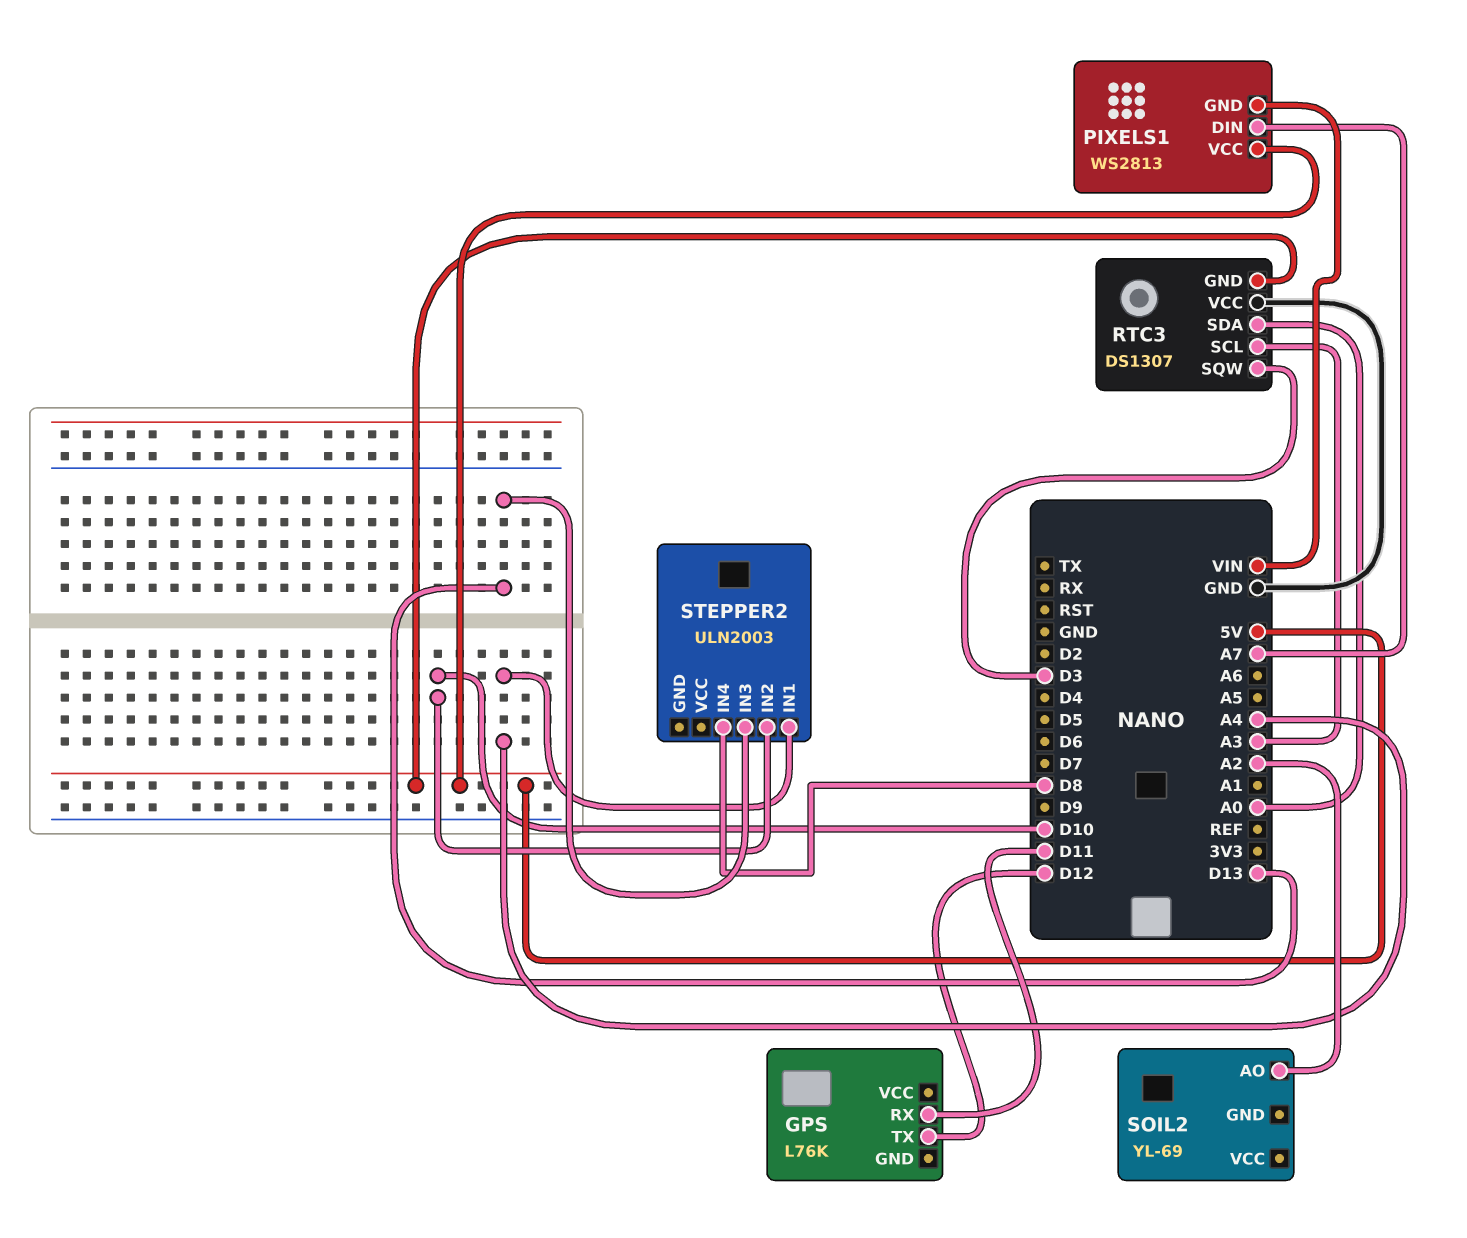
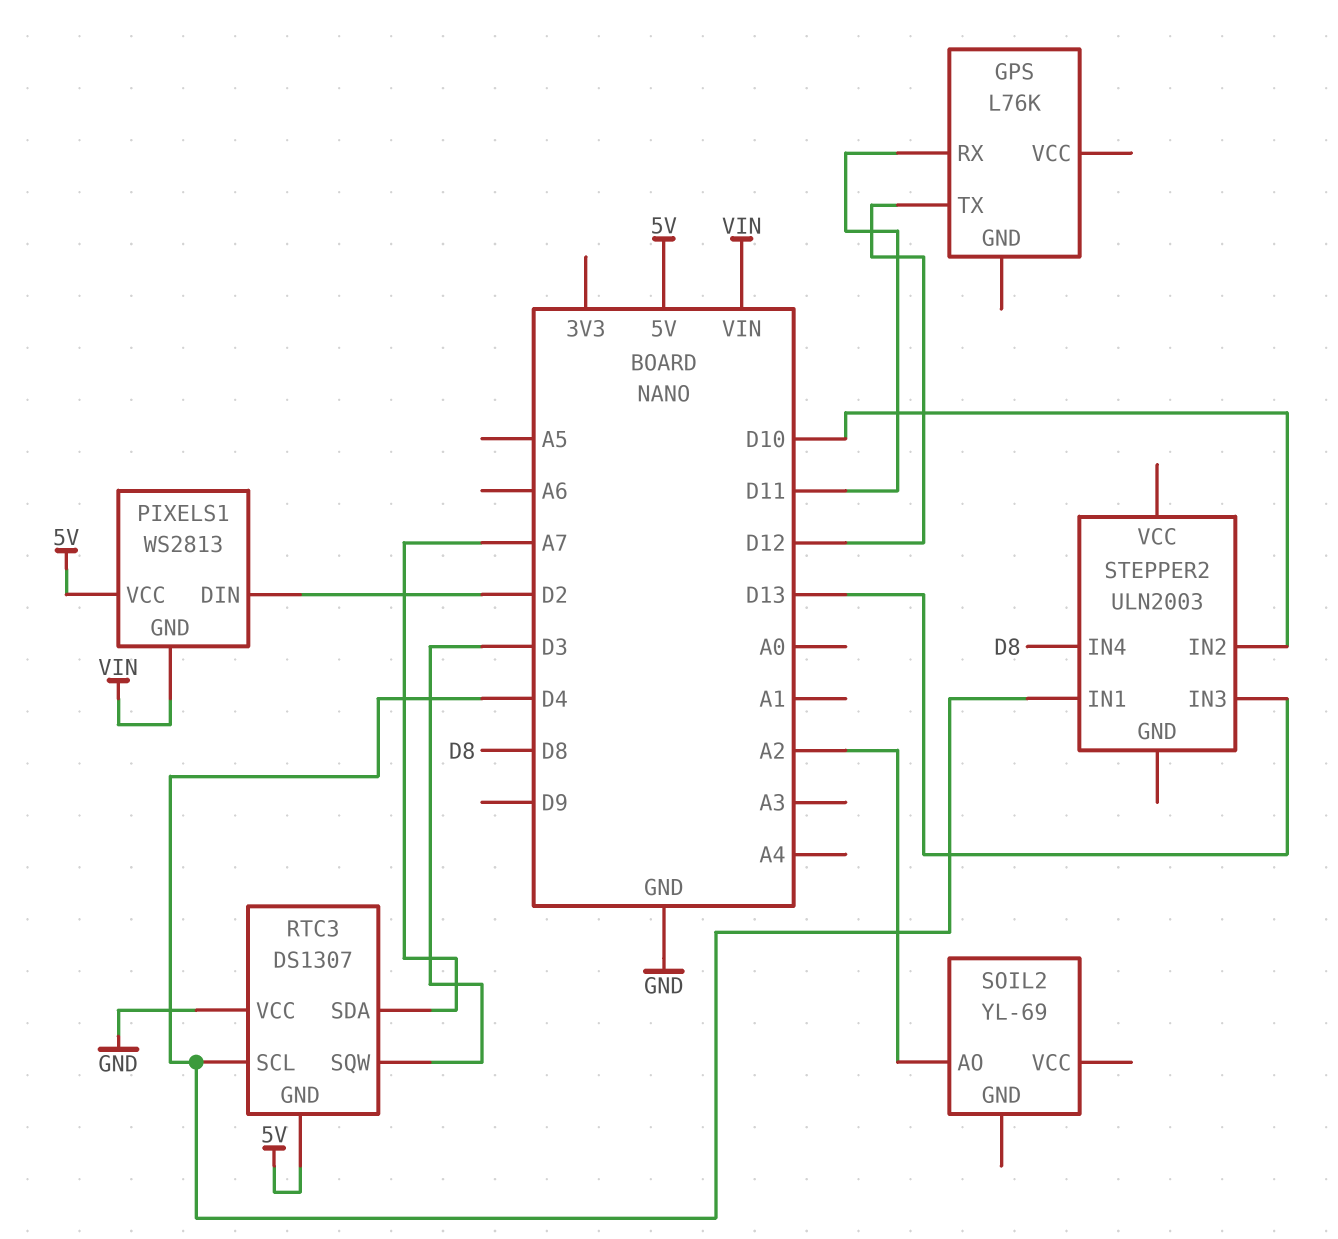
PIXELS1 pin DIN: A7 -> D2
RTC3 pin SCL: A3 -> D4
RTC3 pin SDA: A0 -> A7
STEPPER2 pin IN1: A4 -> D4

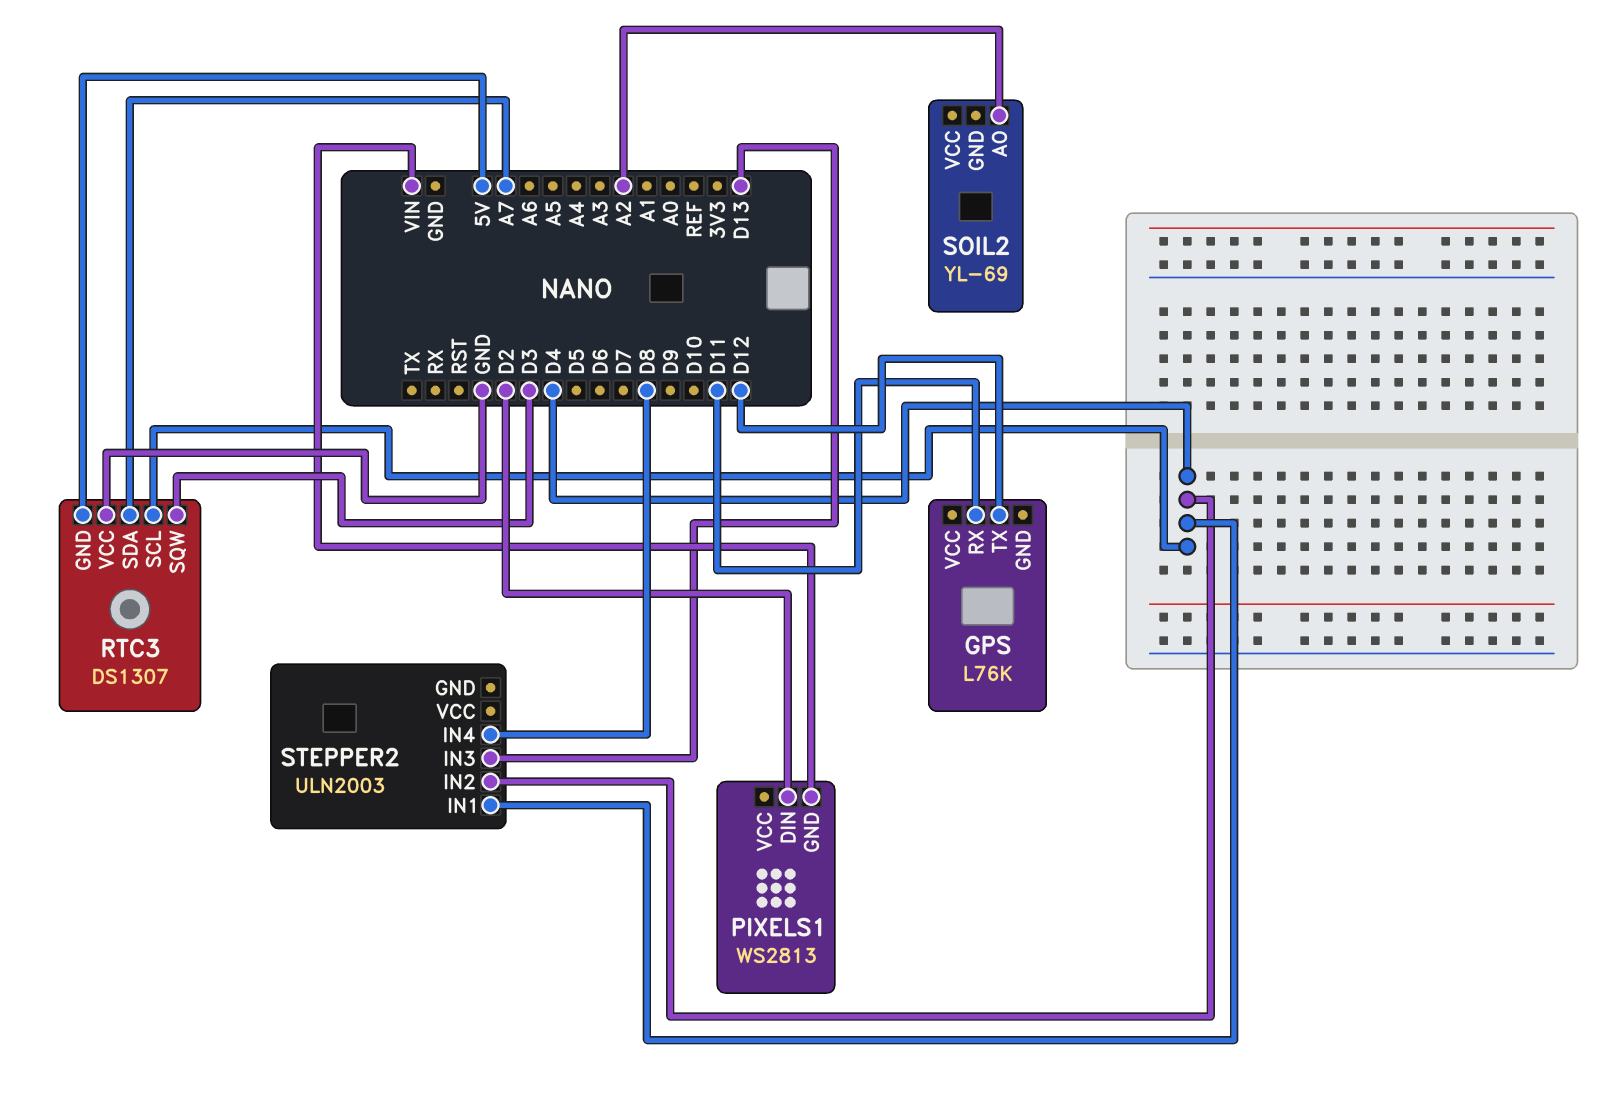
PIXELS1 pin VCC: 5V -> none
STEPPER2 pin IN2: D10 -> D4

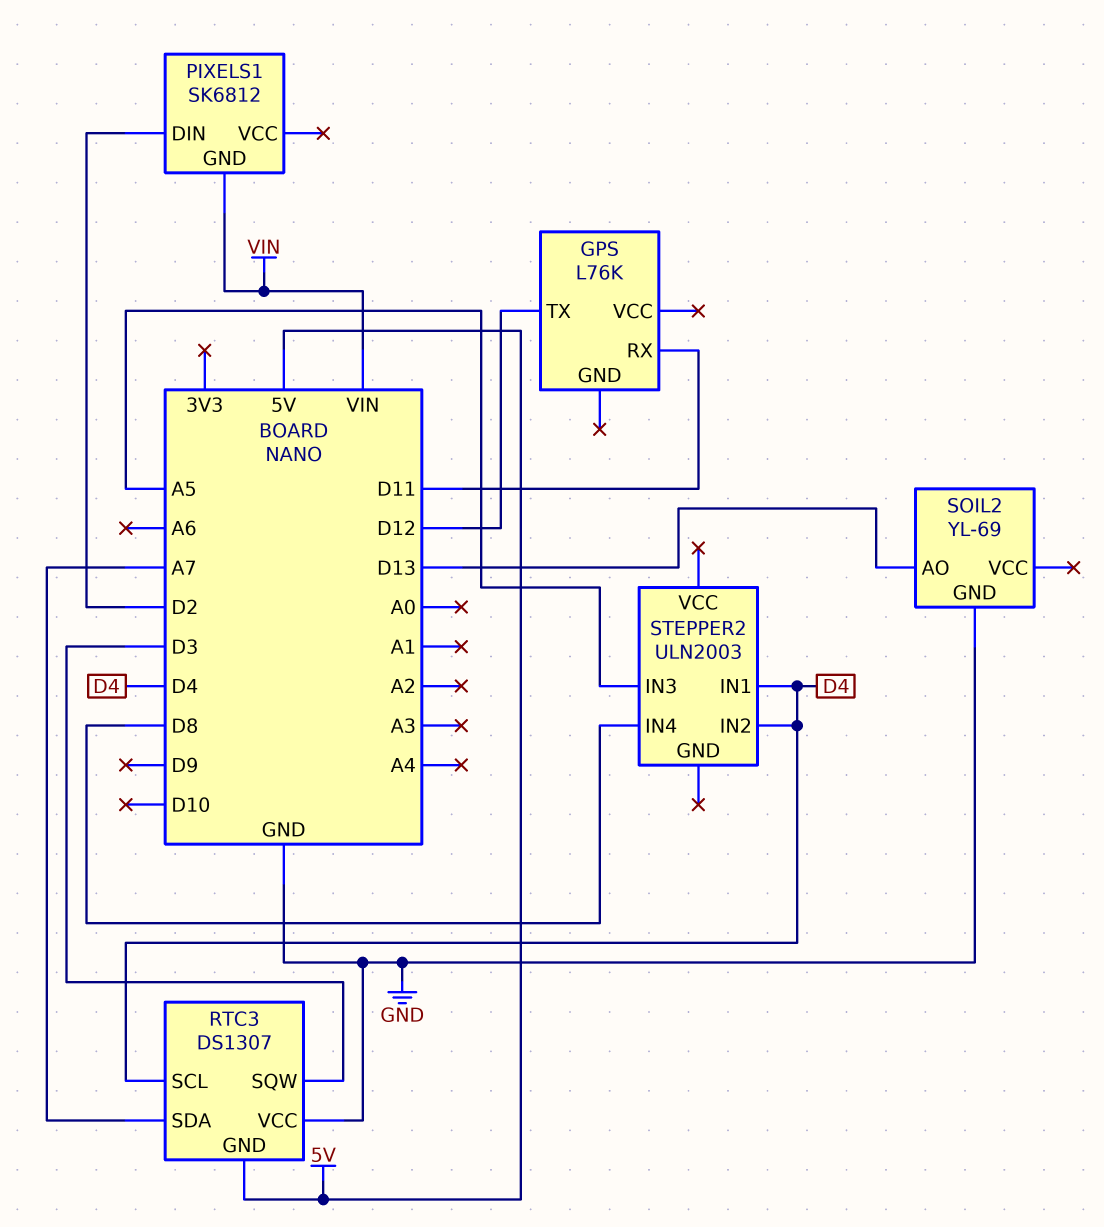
PIXELS1: WS2813 -> SK6812
SOIL2 pin AO: A2 -> D13
SOIL2 pin GND: none -> GND
STEPPER2 pin IN3: D13 -> A5

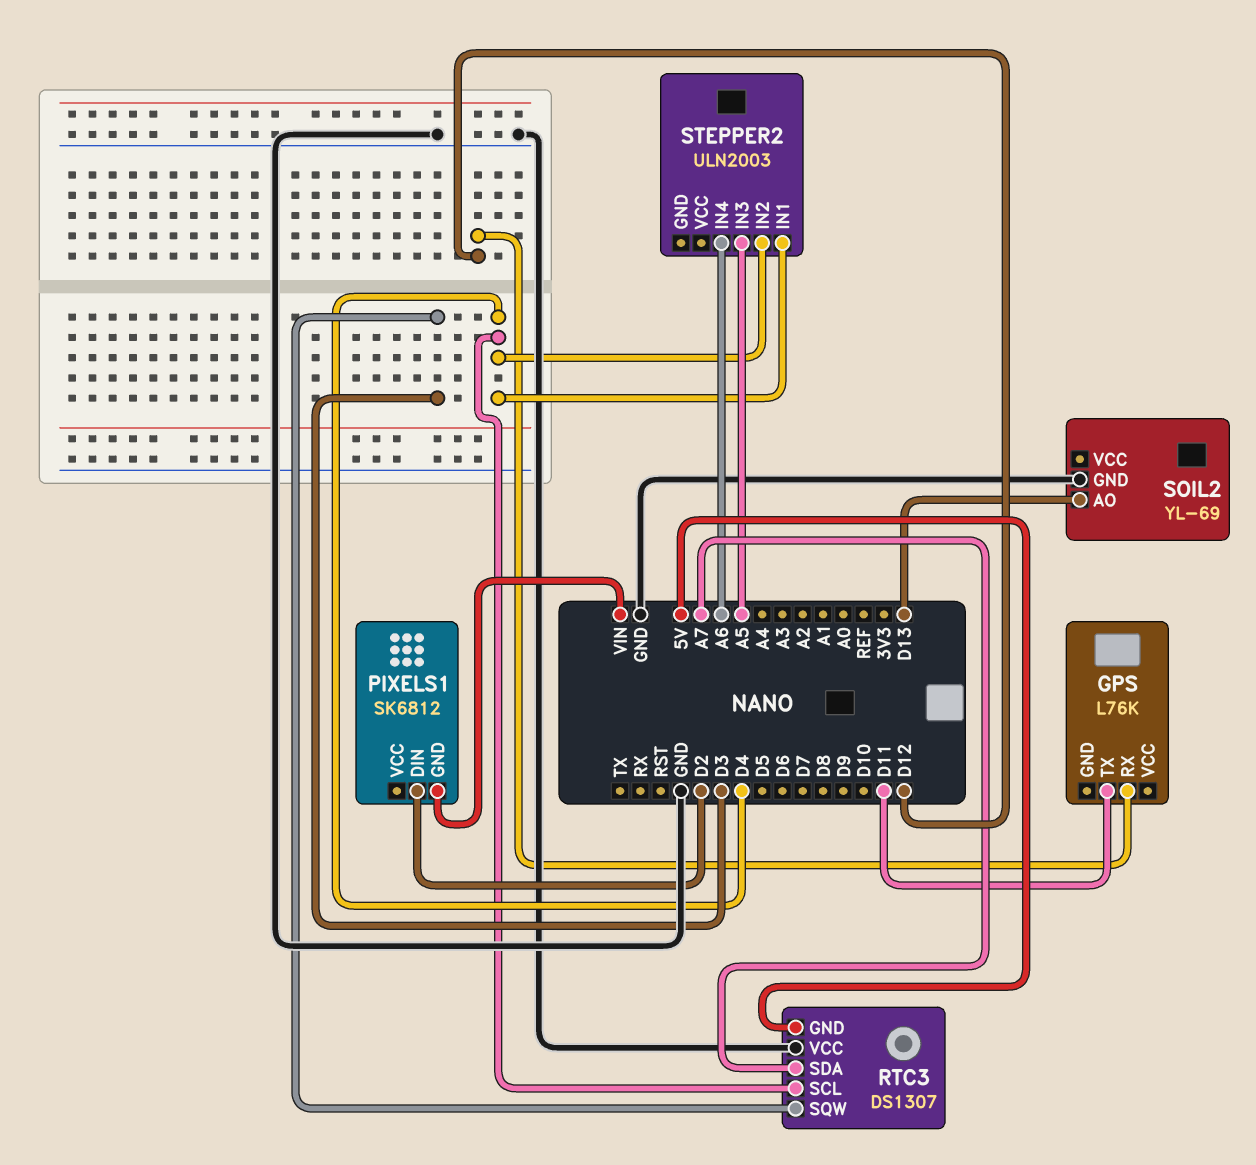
GPS pin RX: D11 -> D12
GPS pin TX: D12 -> D11
STEPPER2 pin IN4: D8 -> A6

